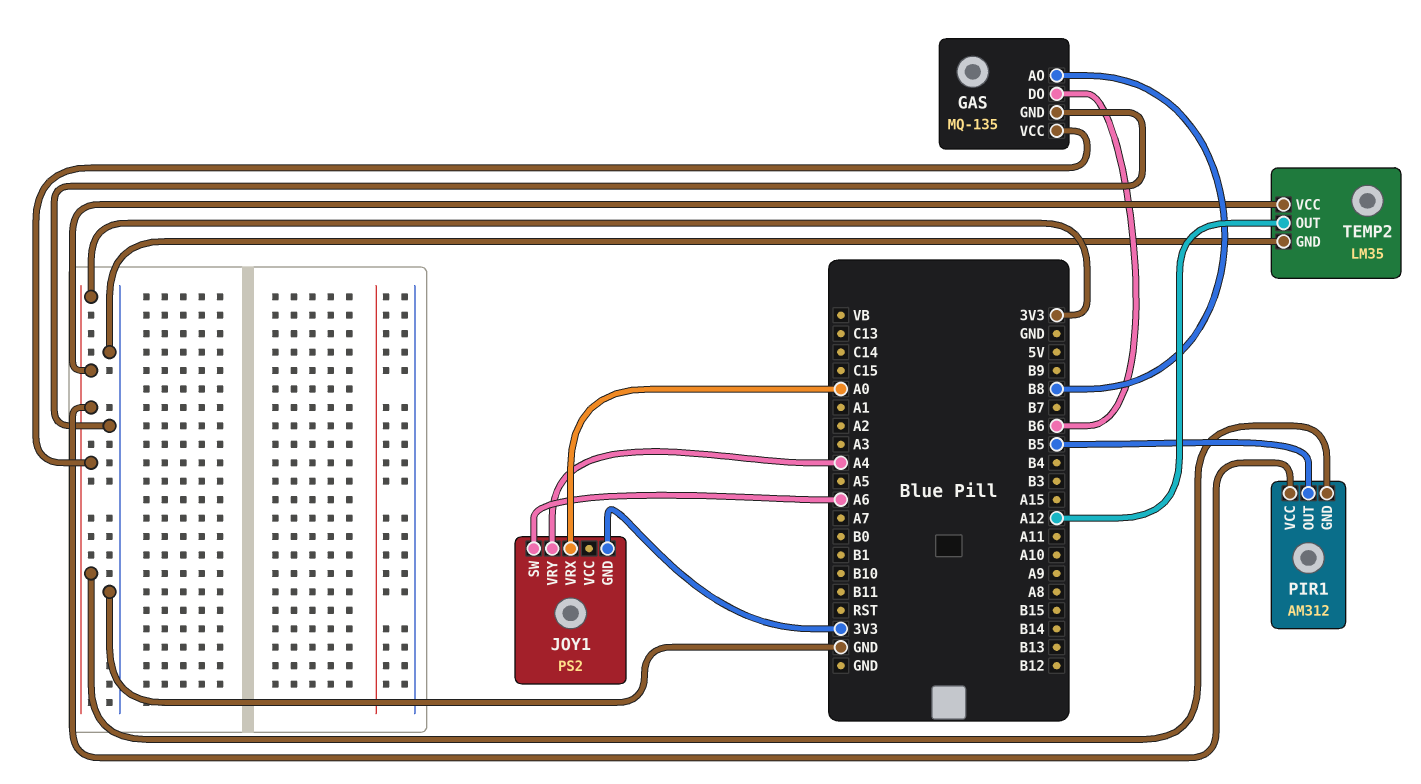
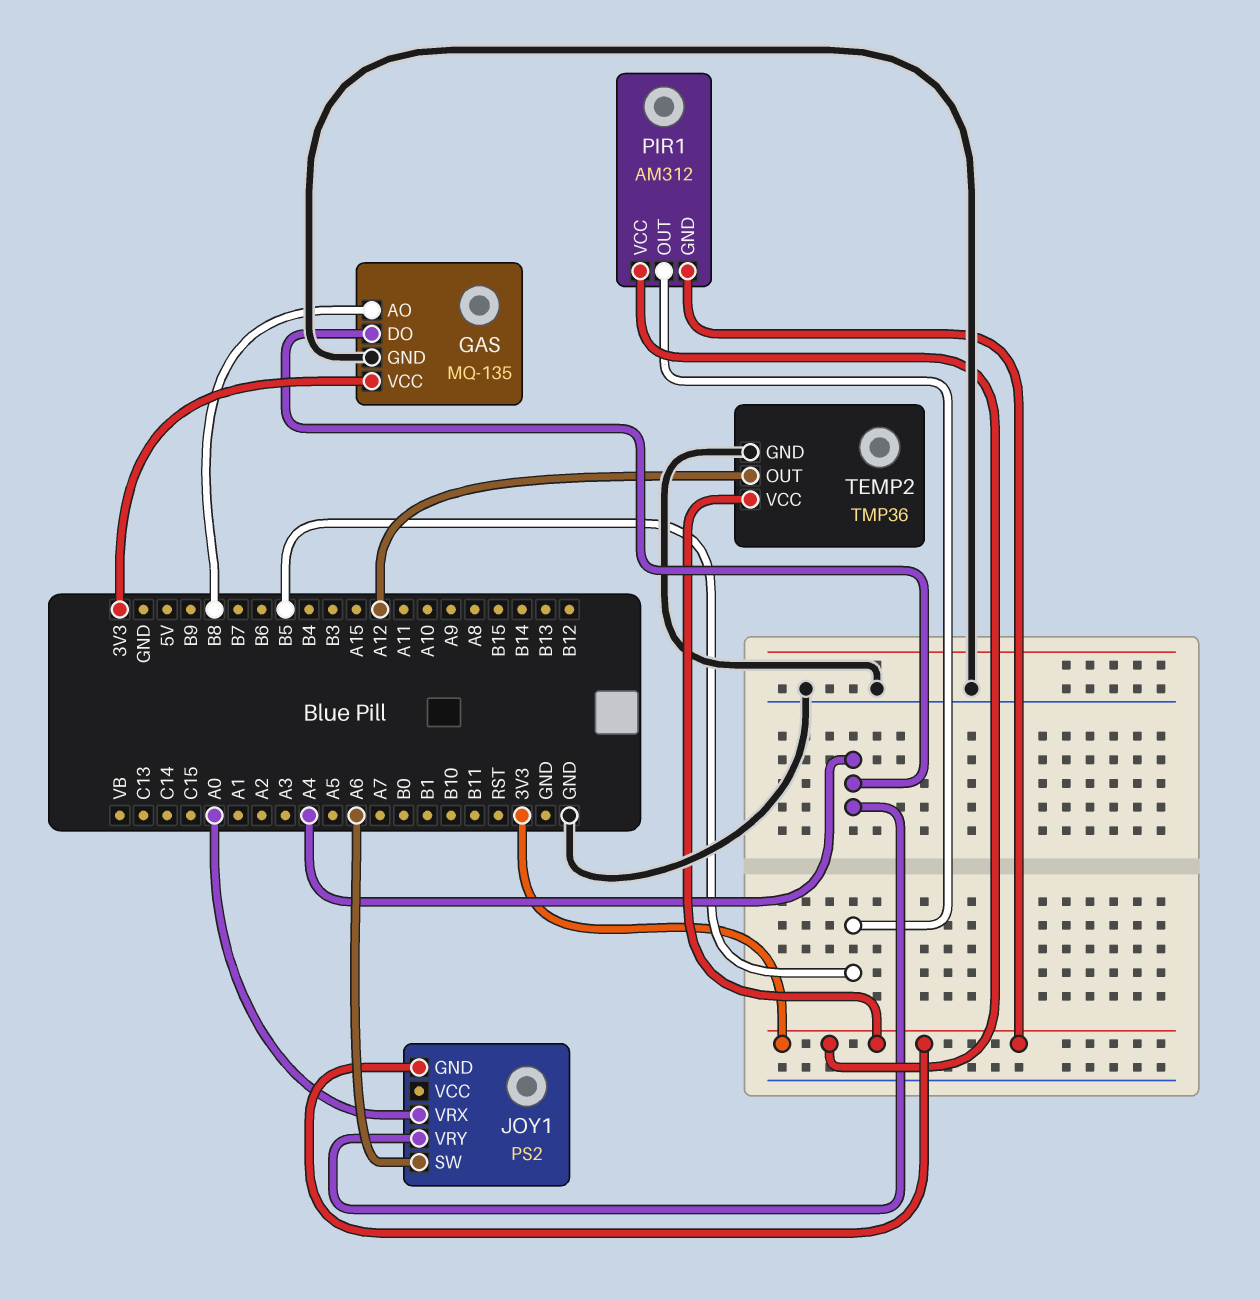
GAS pin DO: B6 -> A4
TEMP2: LM35 -> TMP36

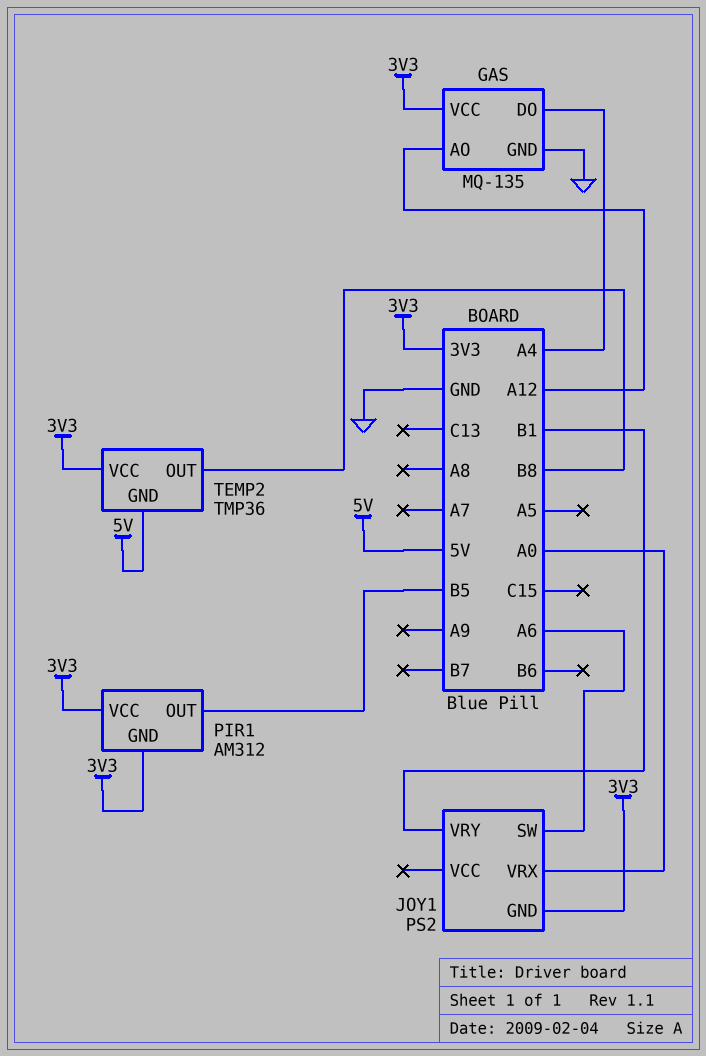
GAS pin AO: B8 -> A12
JOY1 pin VRY: A4 -> B1
TEMP2 pin GND: GND -> 5V
TEMP2 pin OUT: A12 -> B8

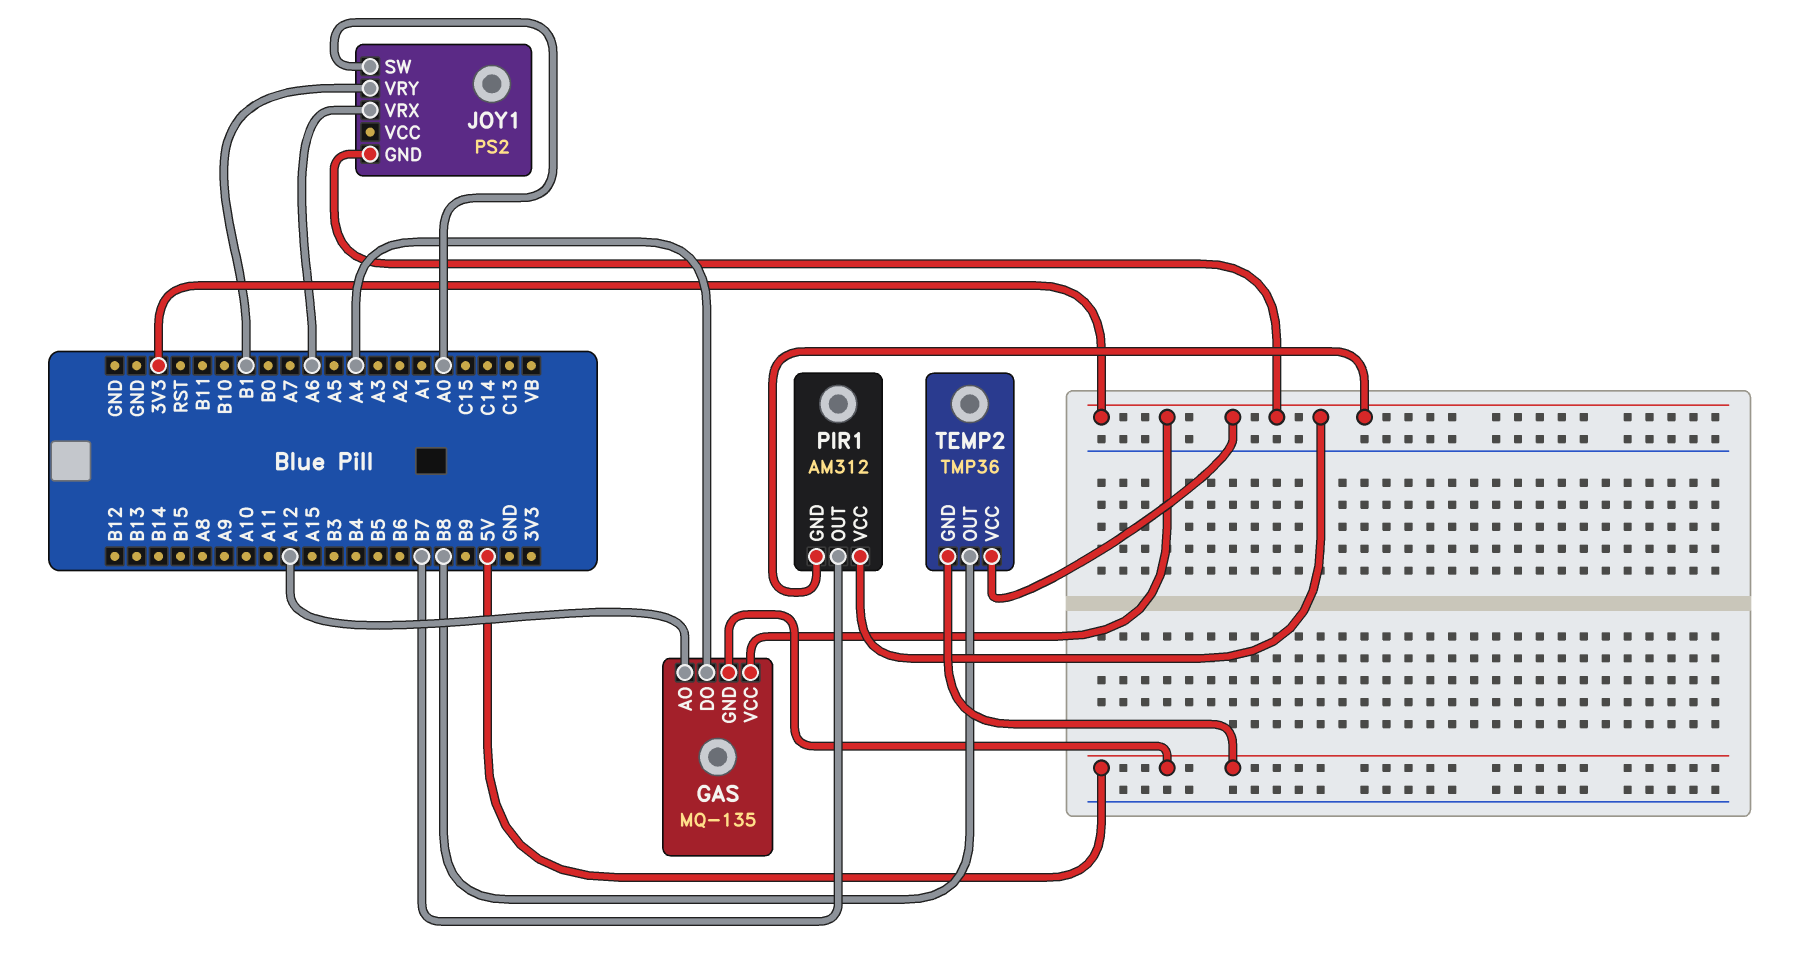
GAS pin GND: GND -> 5V
JOY1 pin SW: A6 -> A0
JOY1 pin VRX: A0 -> A6
PIR1 pin OUT: B5 -> B7

